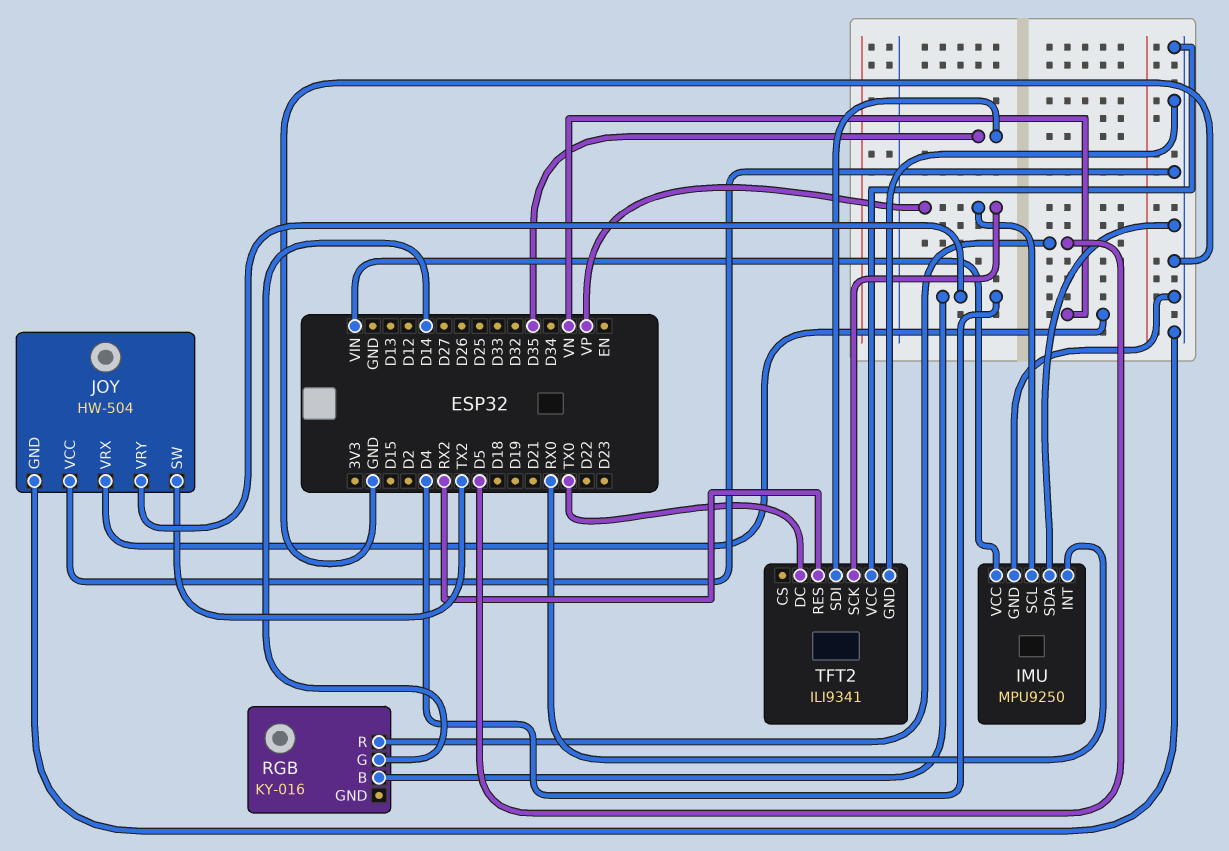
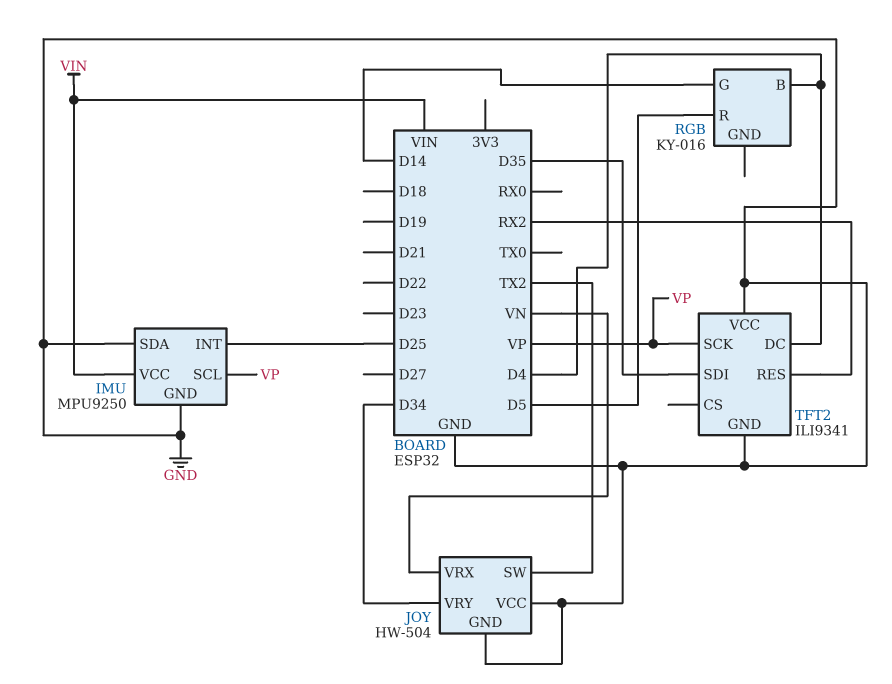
IMU pin INT: RX0 -> D25
JOY pin VRY: D4 -> D34
TFT2 pin DC: TX0 -> D4

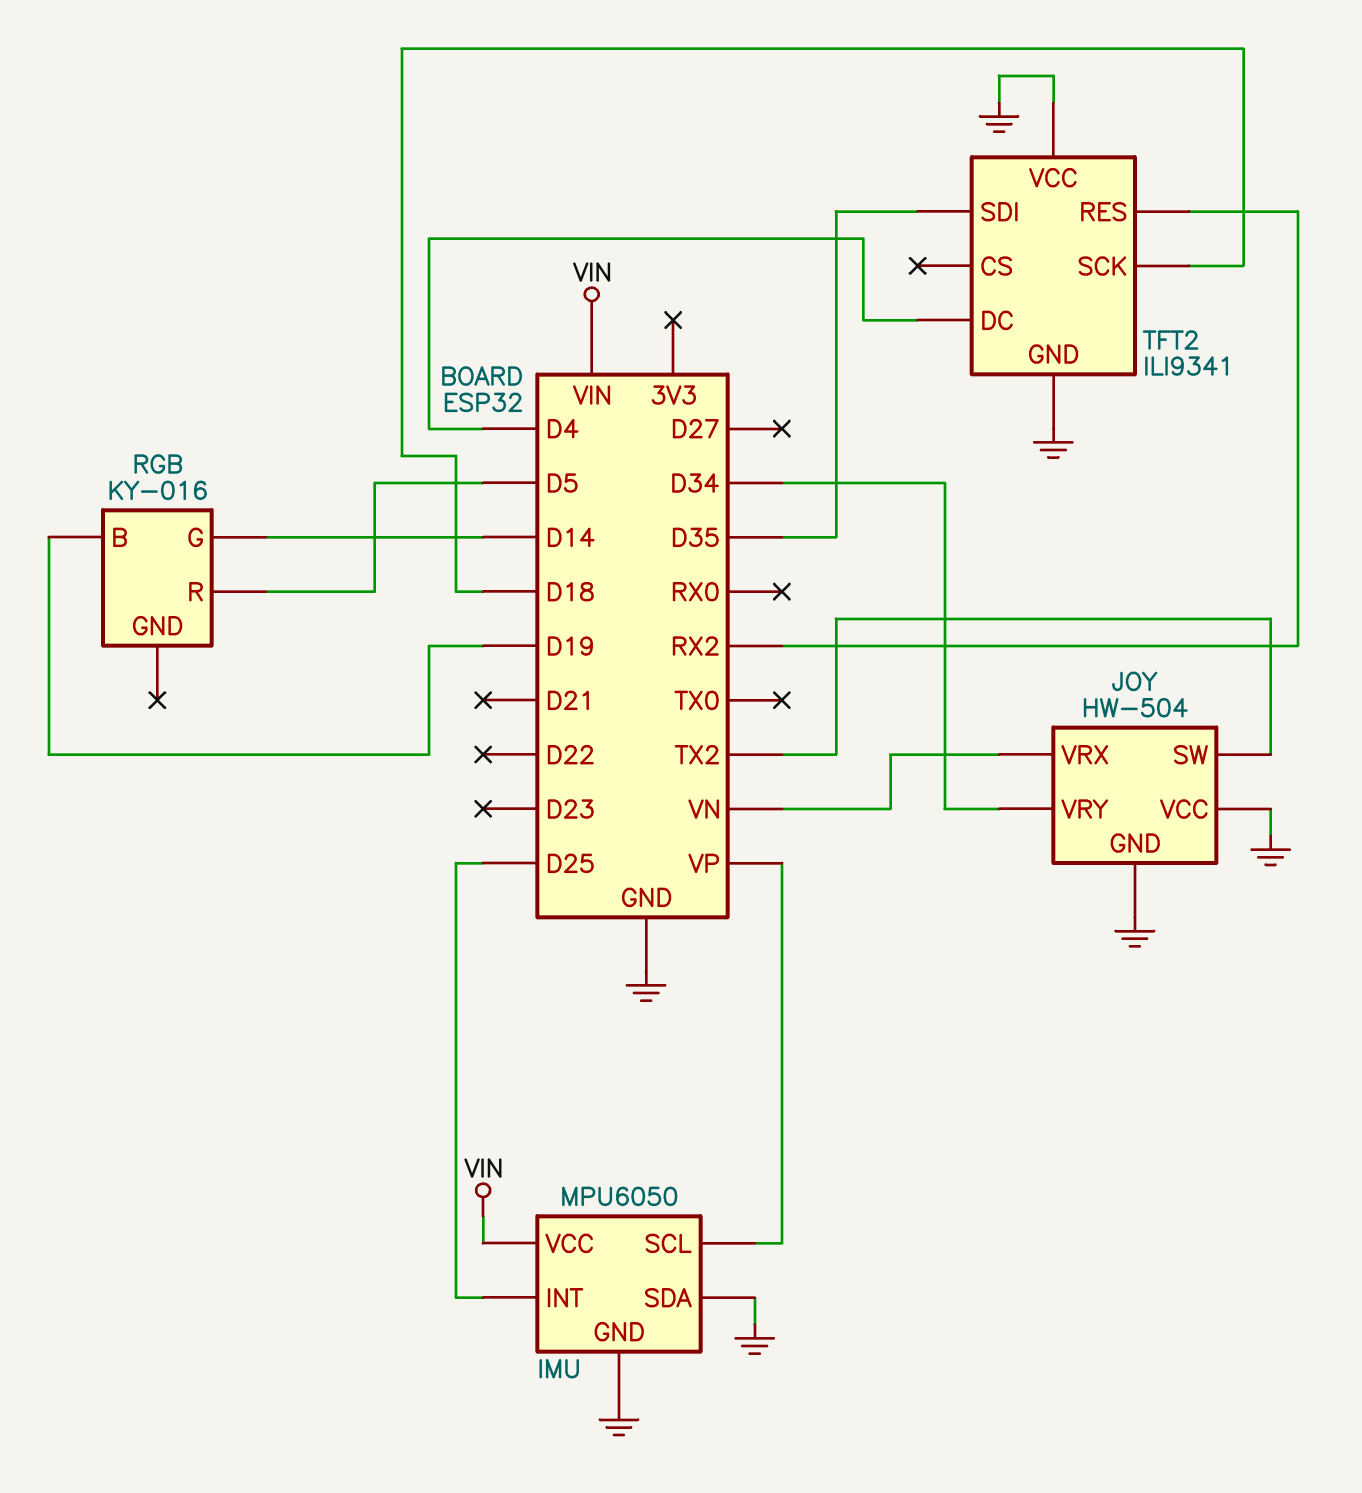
IMU: MPU9250 -> MPU6050
RGB pin B: D4 -> D19
TFT2 pin SCK: VP -> D18

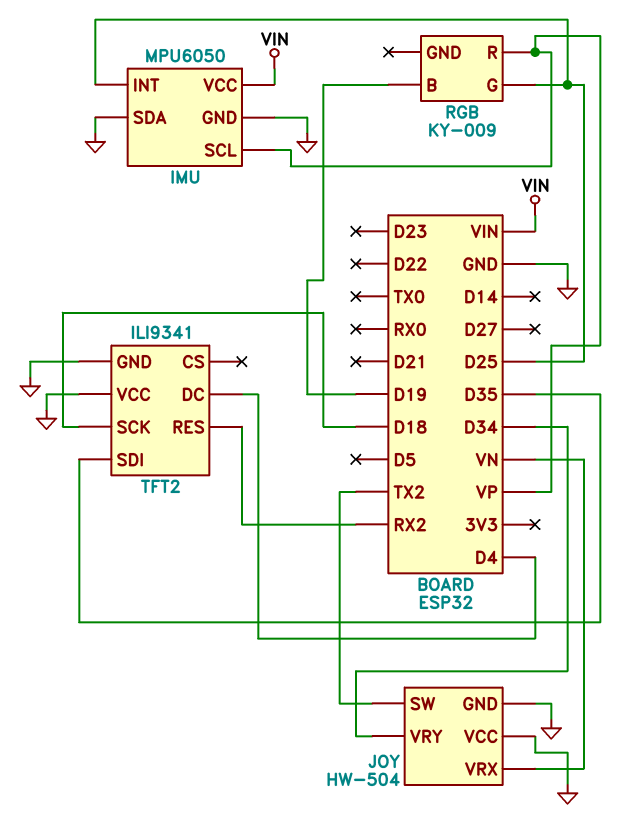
RGB: KY-016 -> KY-009
RGB pin G: D14 -> D25
RGB pin R: D5 -> VP

